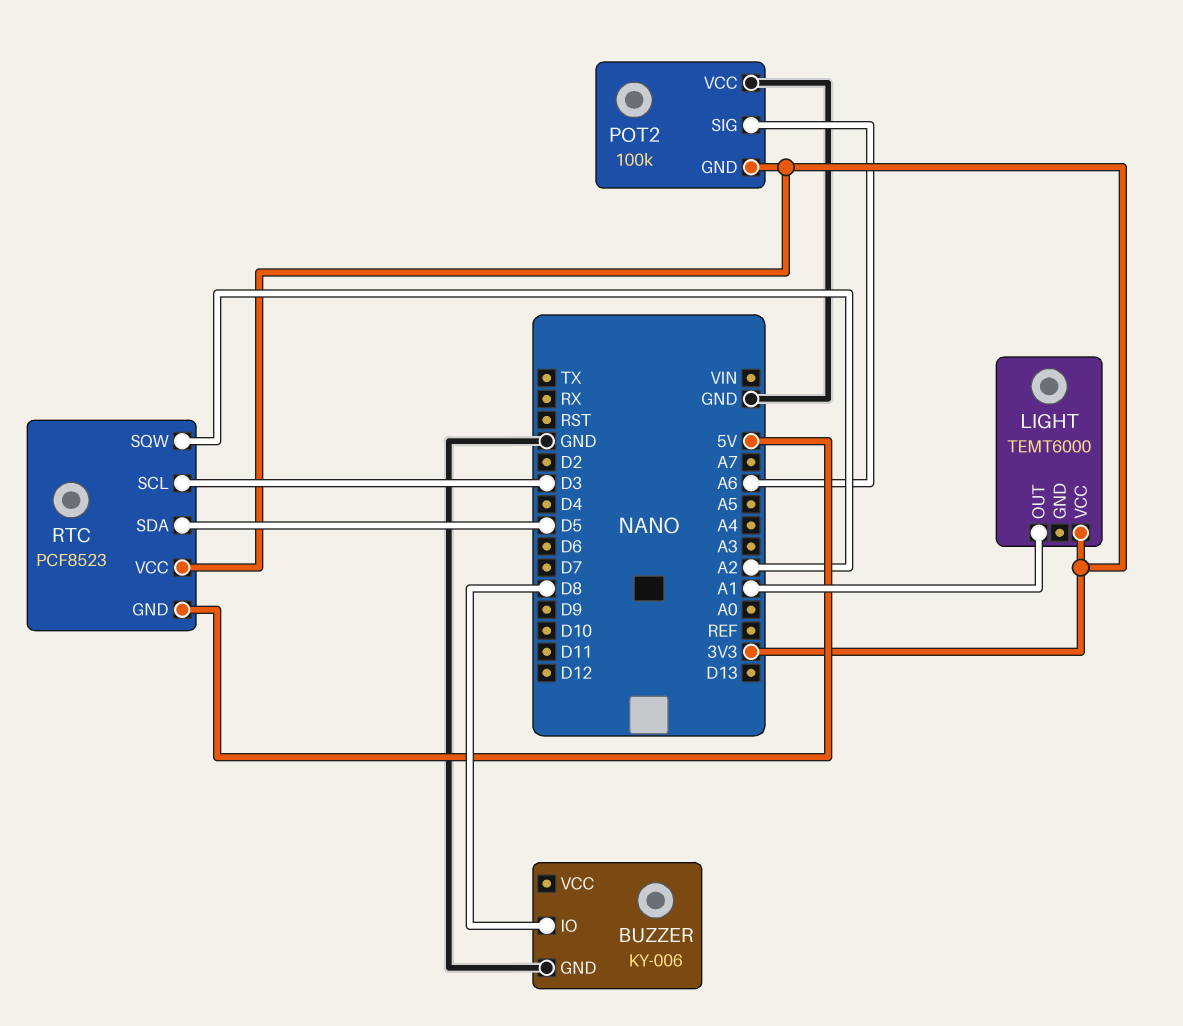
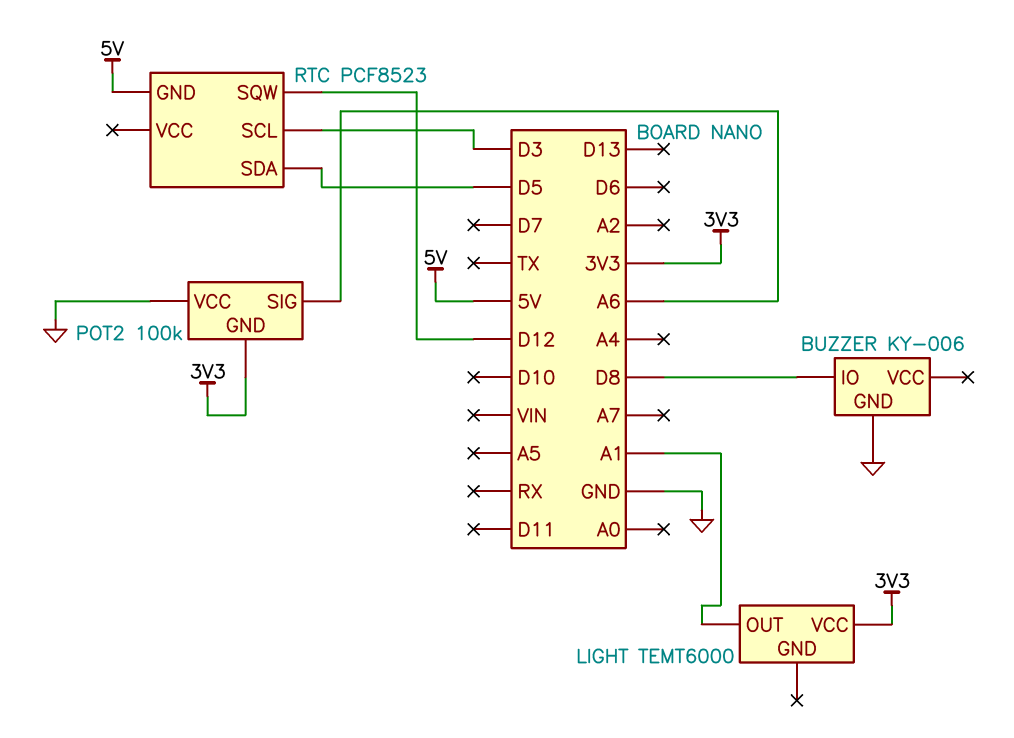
RTC pin SQW: A2 -> D12
RTC pin VCC: 3V3 -> none

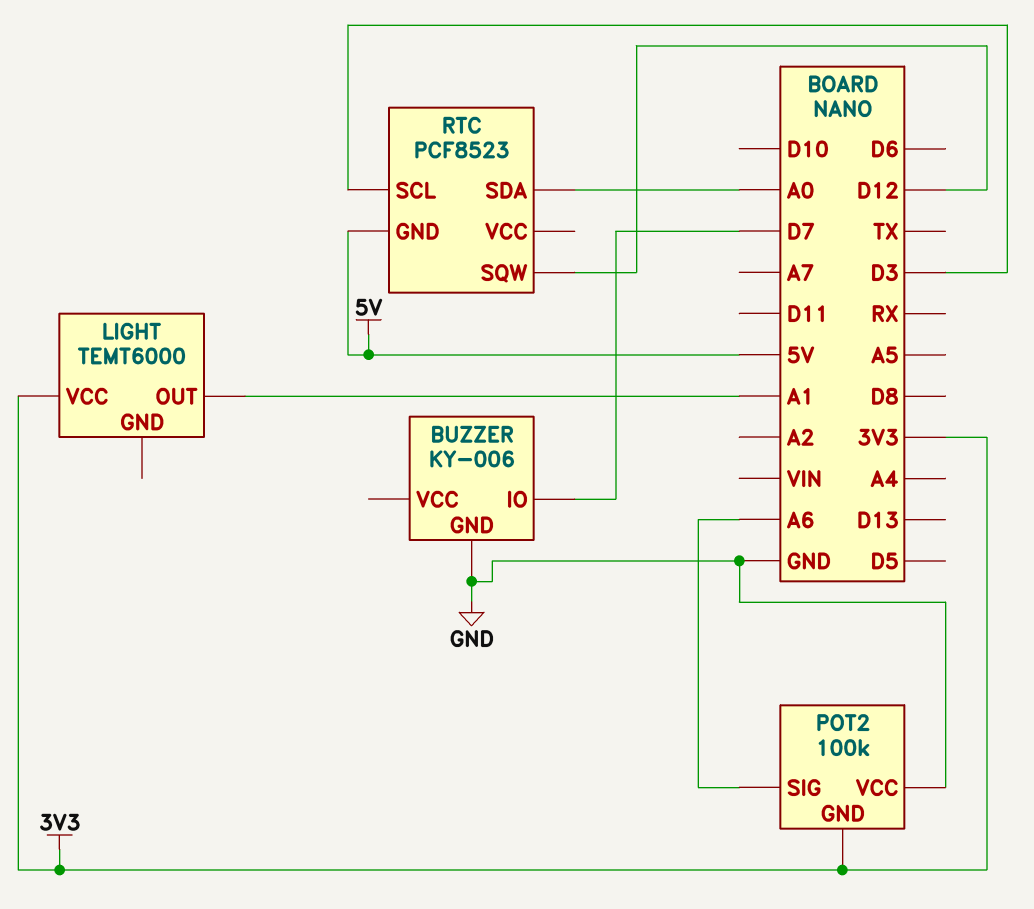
BUZZER pin IO: D8 -> D7
RTC pin SDA: D5 -> A0

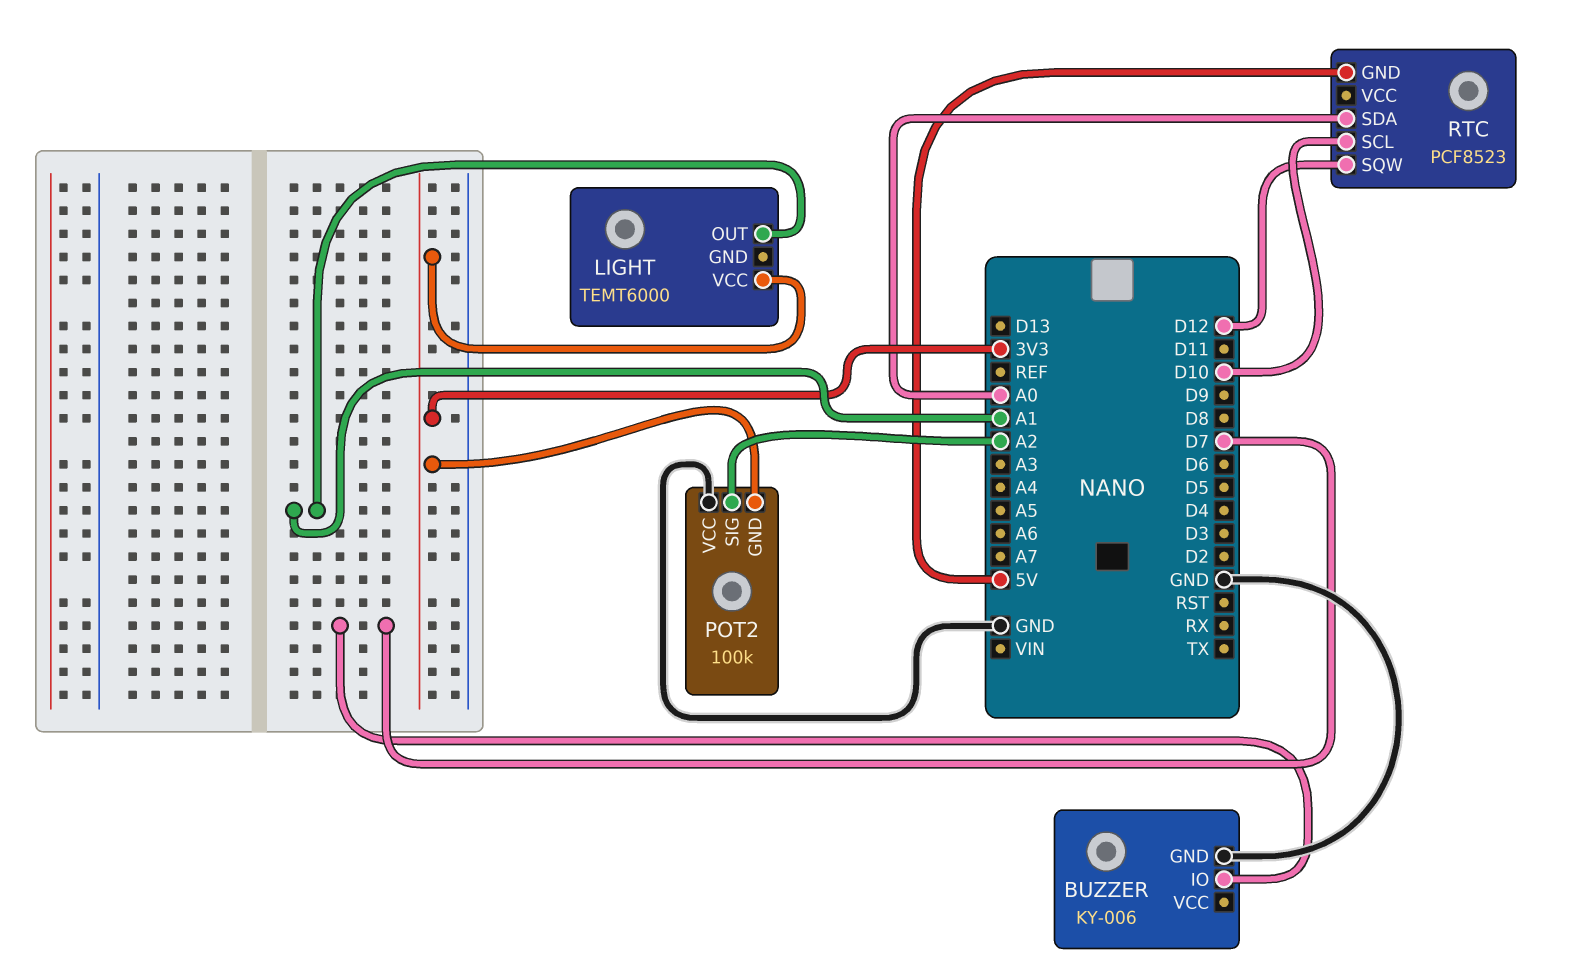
POT2 pin SIG: A6 -> A2
RTC pin SCL: D3 -> D10

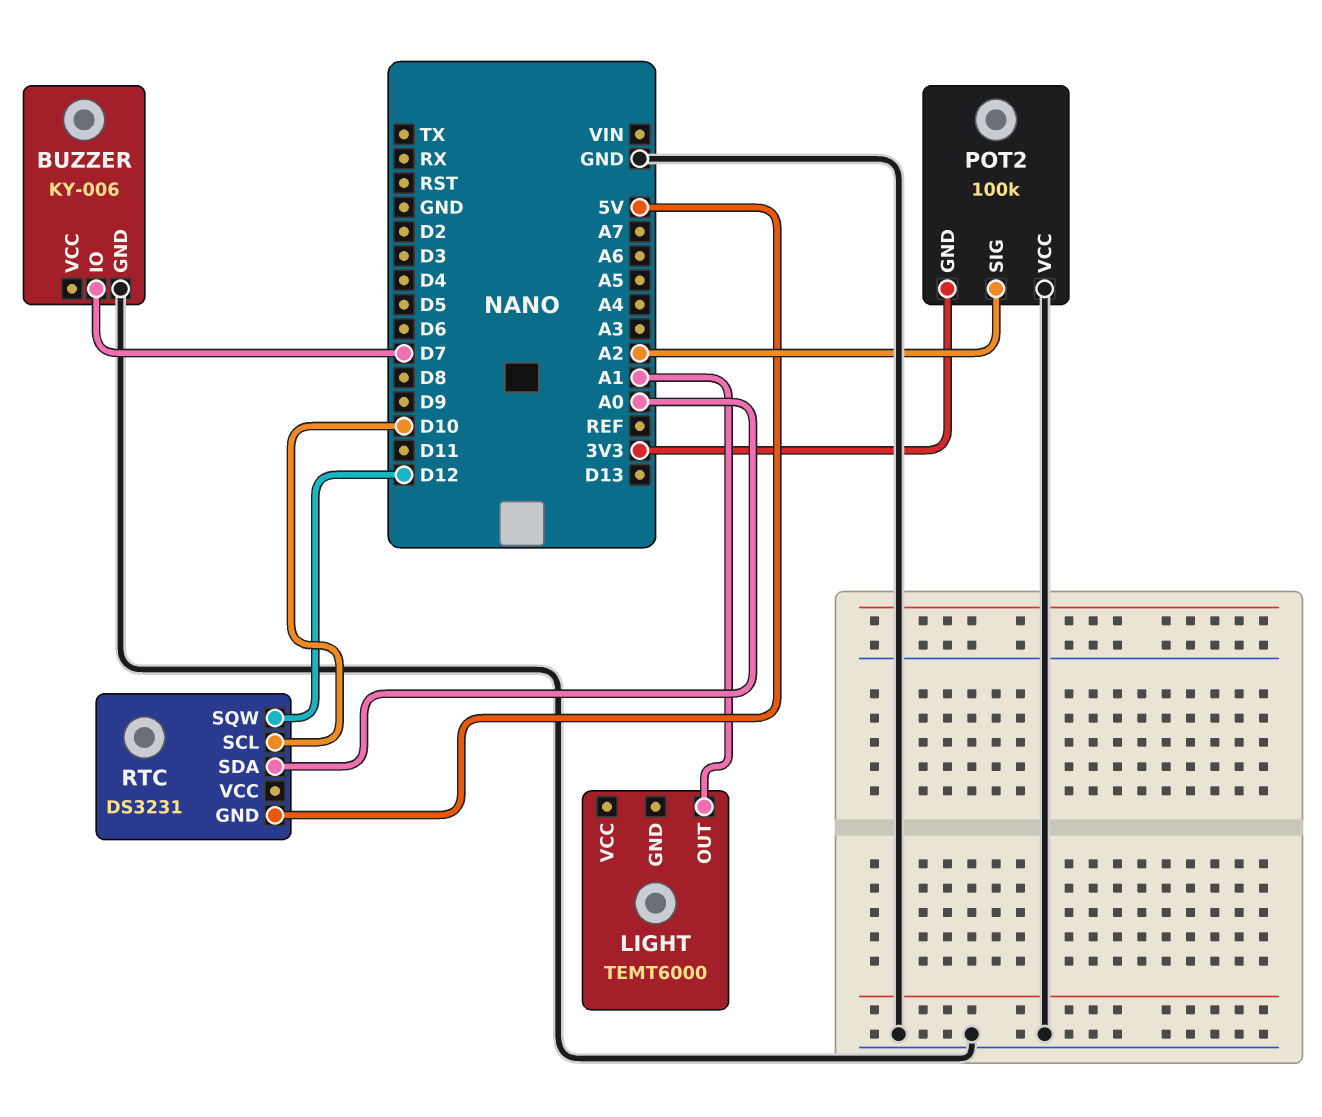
LIGHT pin VCC: 3V3 -> none
RTC: PCF8523 -> DS3231

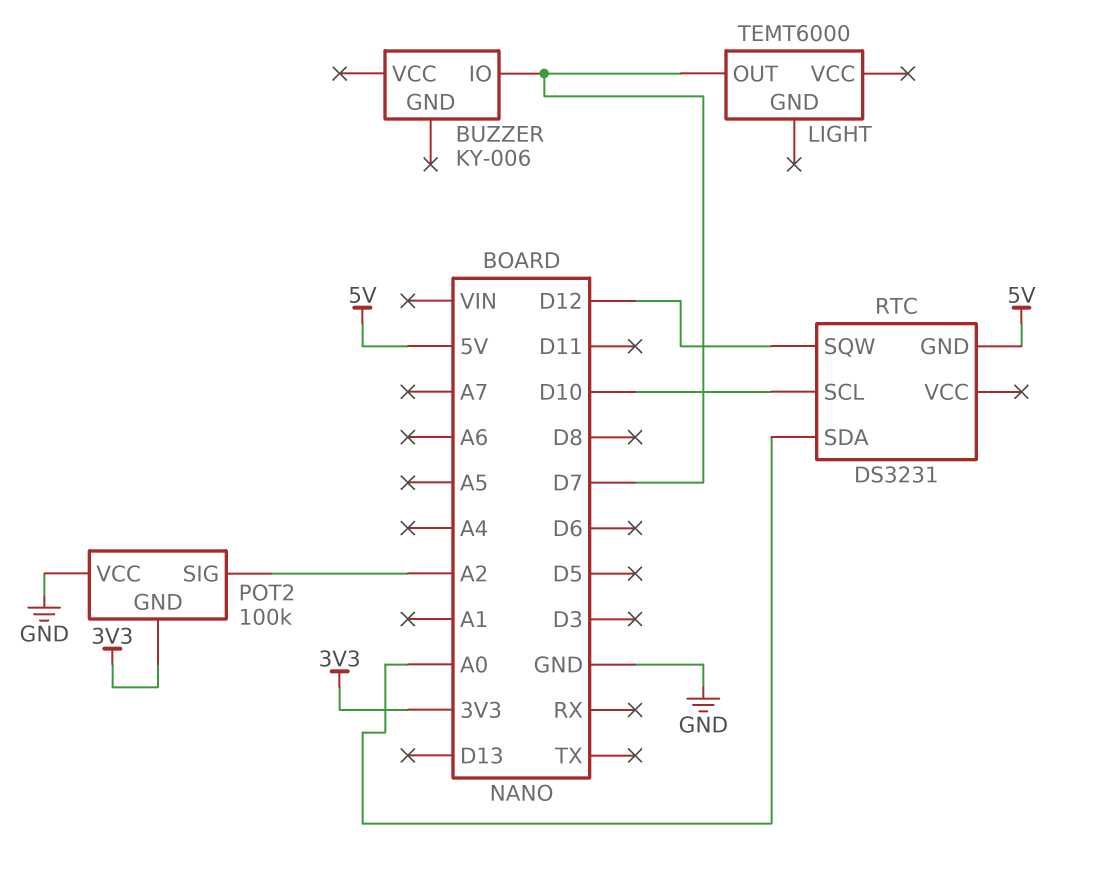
BUZZER pin GND: GND -> none
LIGHT pin OUT: A1 -> D7

